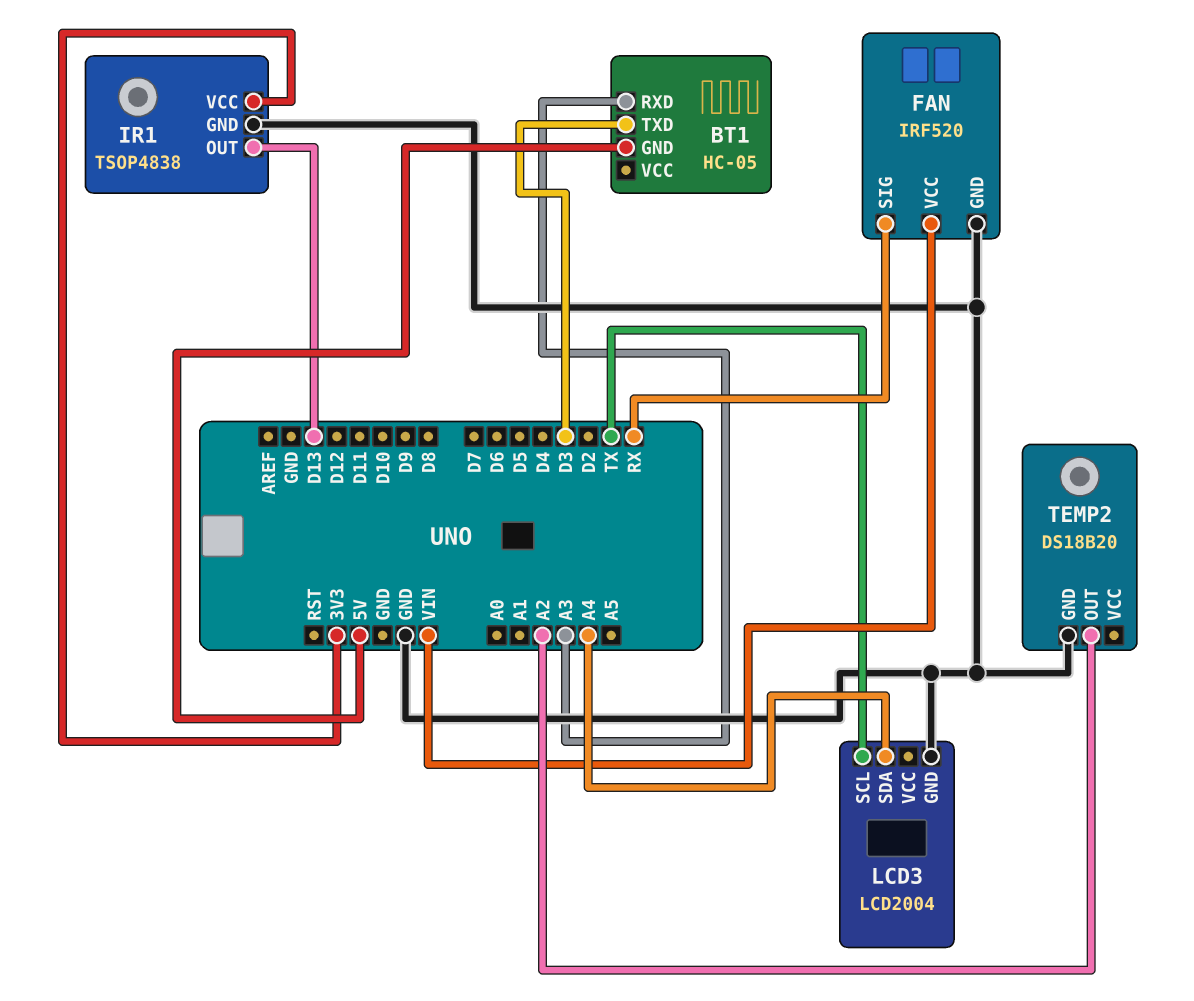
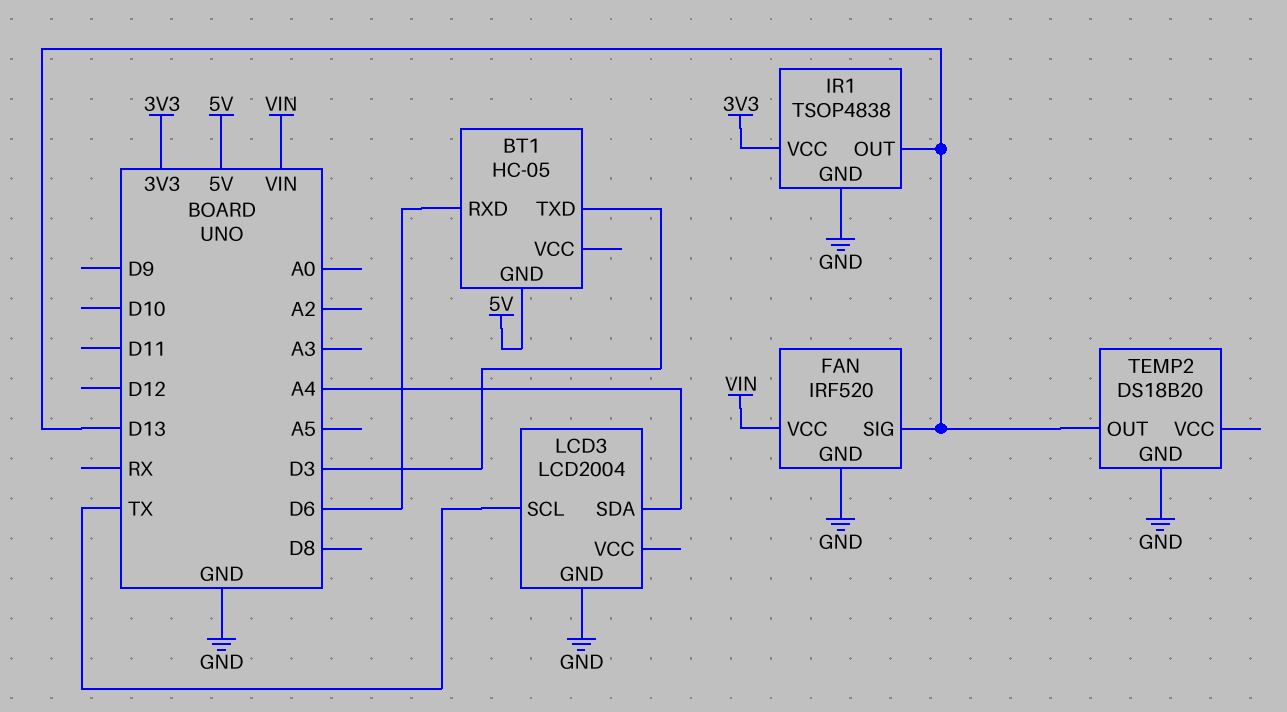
BT1 pin RXD: A3 -> D6
FAN pin SIG: RX -> D13
TEMP2 pin OUT: A2 -> D13

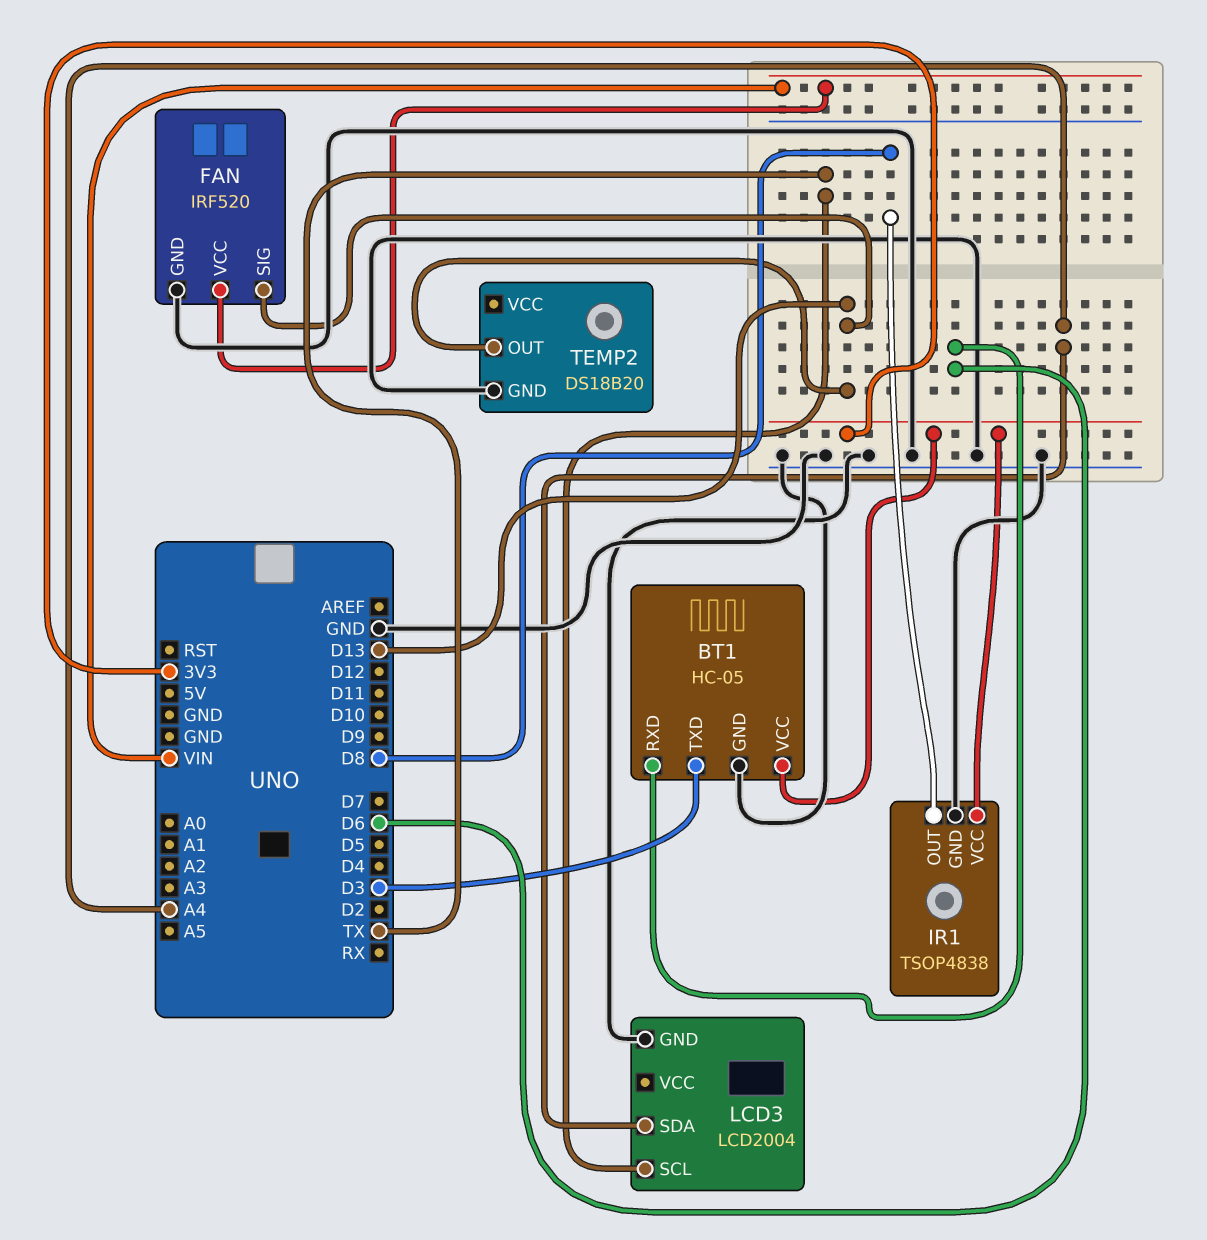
BT1 pin GND: 5V -> GND
BT1 pin VCC: none -> 3V3
IR1 pin OUT: D13 -> D8

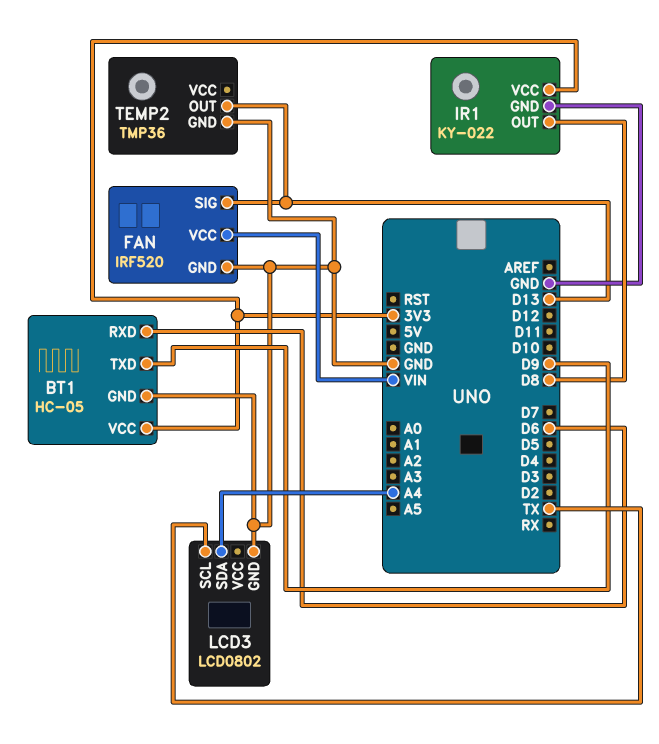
BT1 pin TXD: D3 -> D9
IR1: TSOP4838 -> KY-022
LCD3: LCD2004 -> LCD0802
TEMP2: DS18B20 -> TMP36

